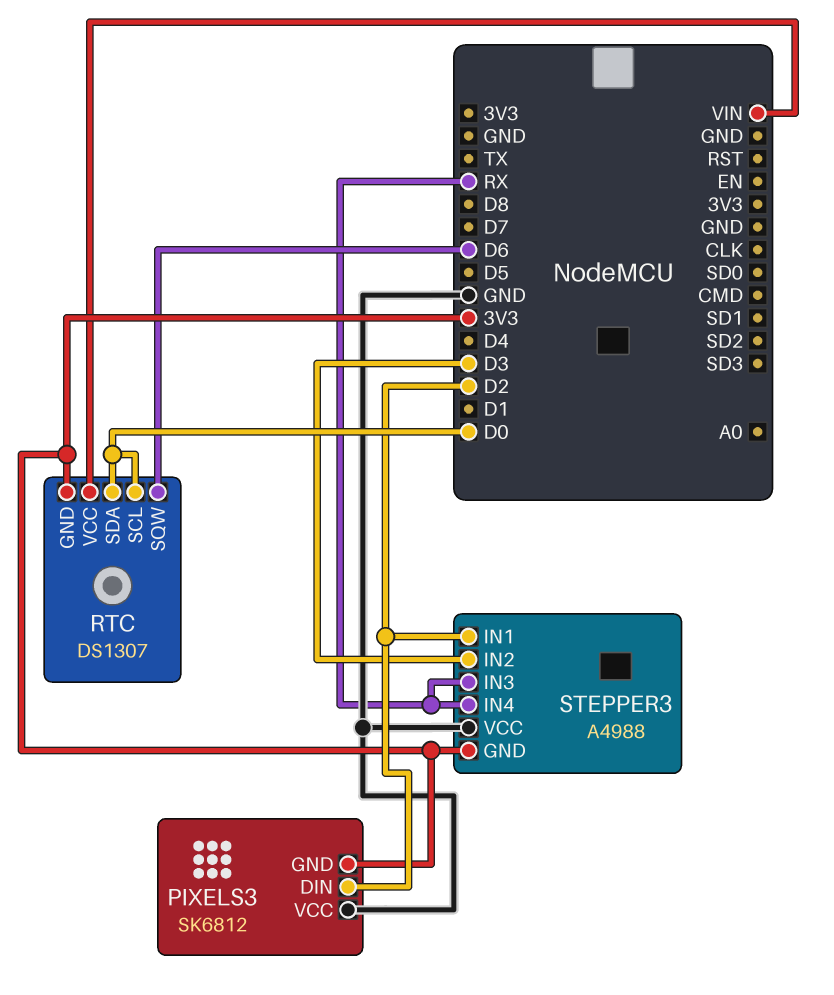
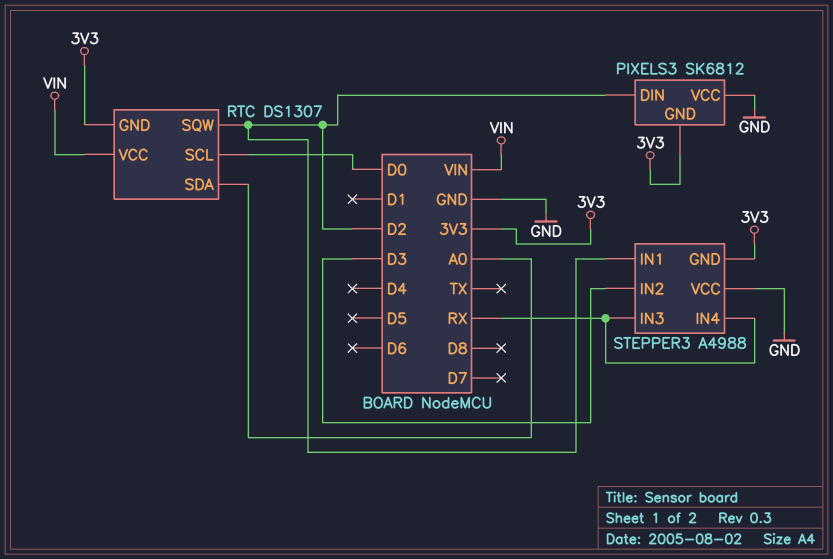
RTC pin SDA: D0 -> A0
RTC pin SQW: D6 -> D2

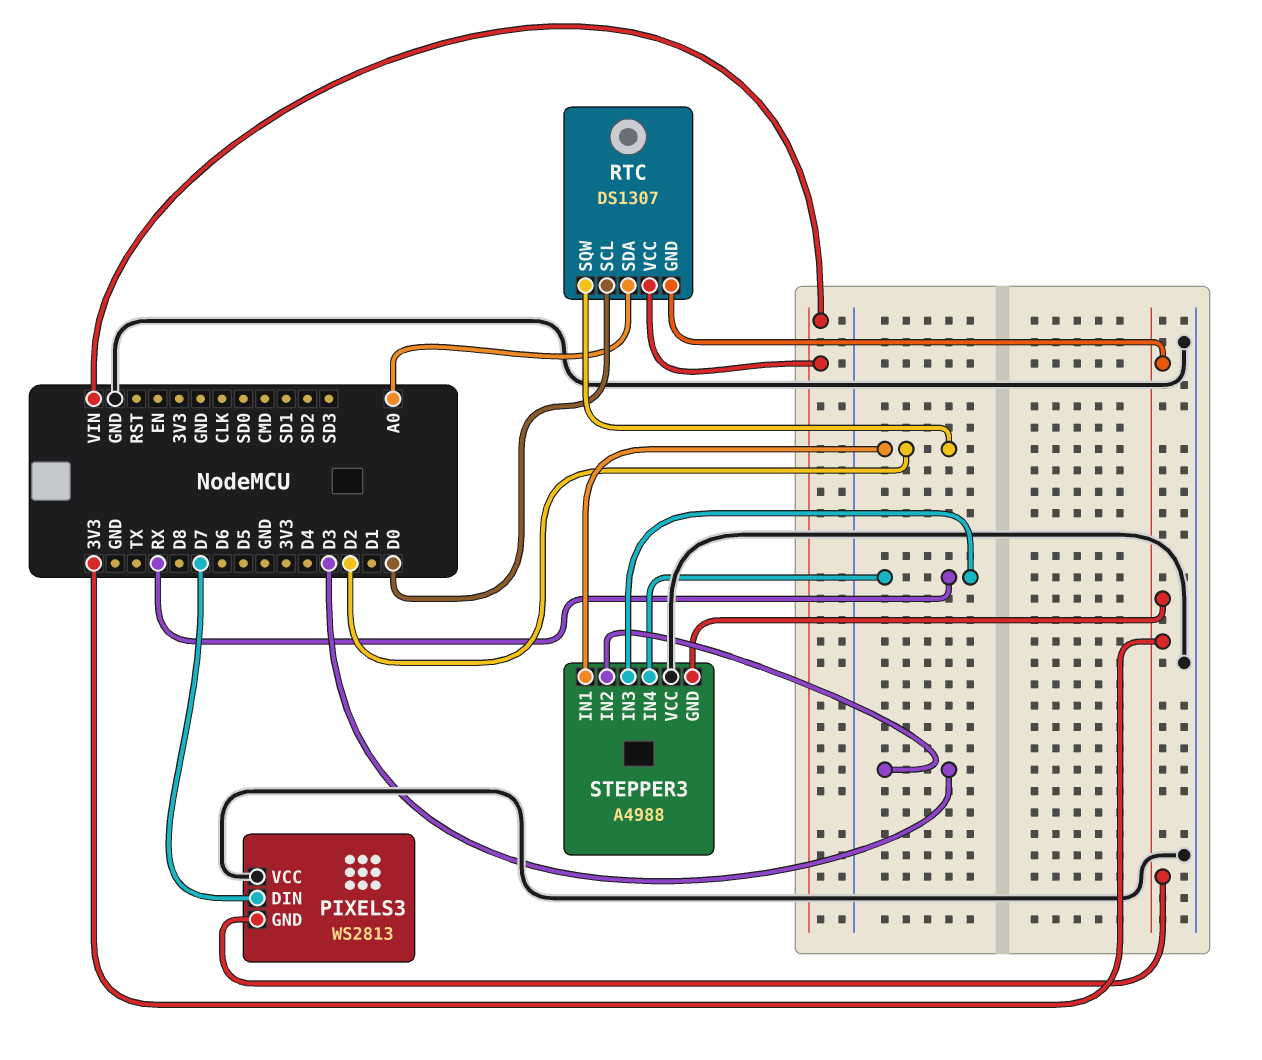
PIXELS3: SK6812 -> WS2813
PIXELS3 pin DIN: D2 -> D7

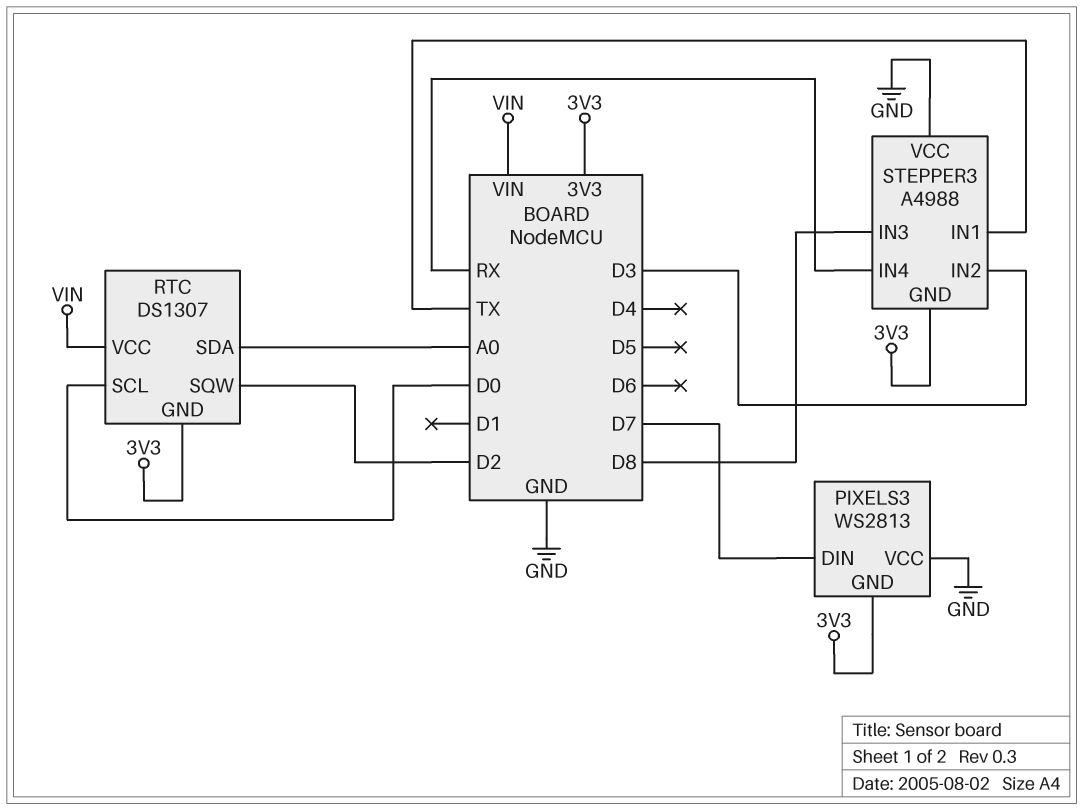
STEPPER3 pin IN1: D2 -> TX
STEPPER3 pin IN3: RX -> D8

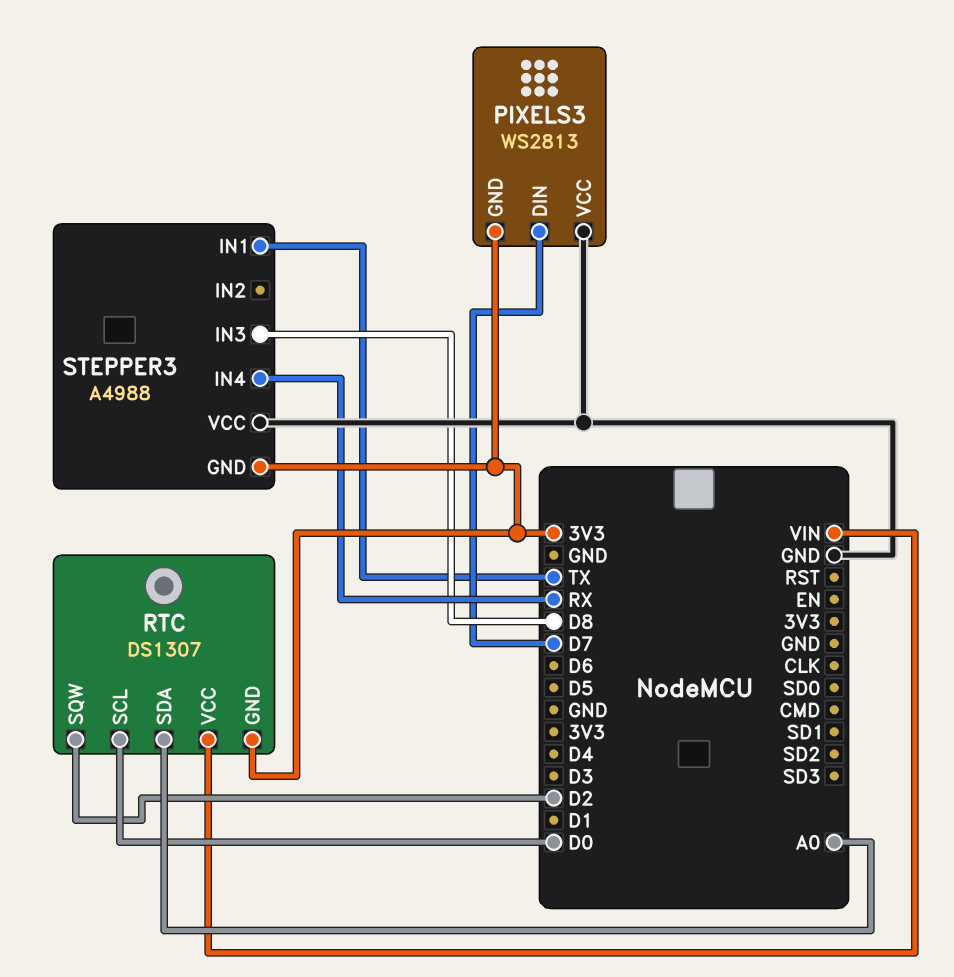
STEPPER3 pin IN2: D3 -> none

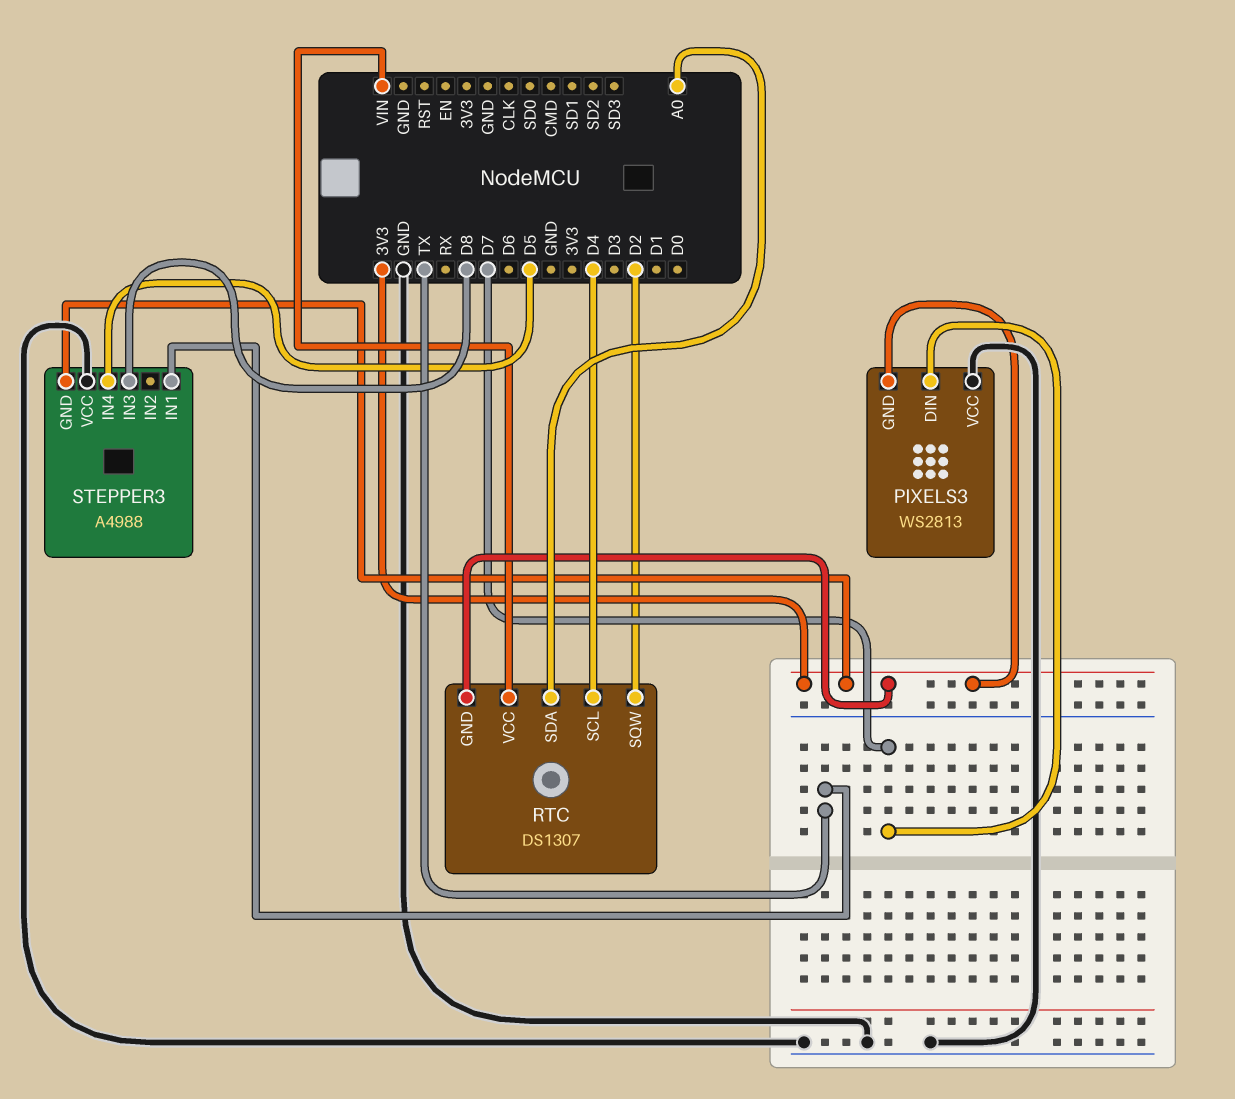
RTC pin SCL: D0 -> D4
STEPPER3 pin IN4: RX -> D5

